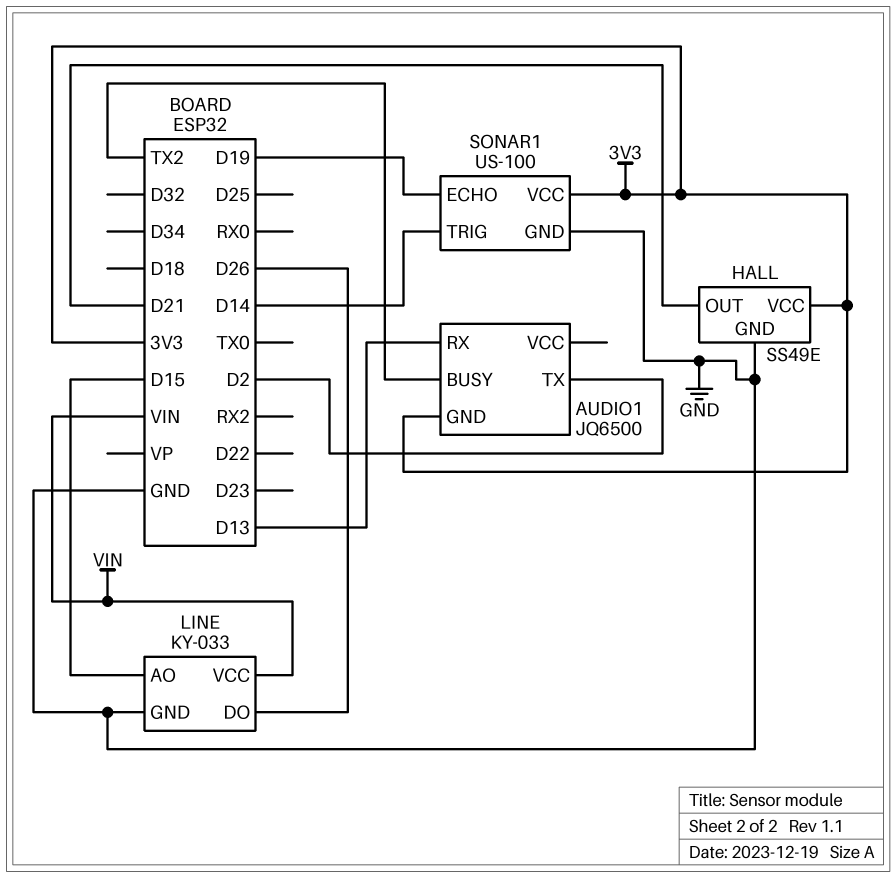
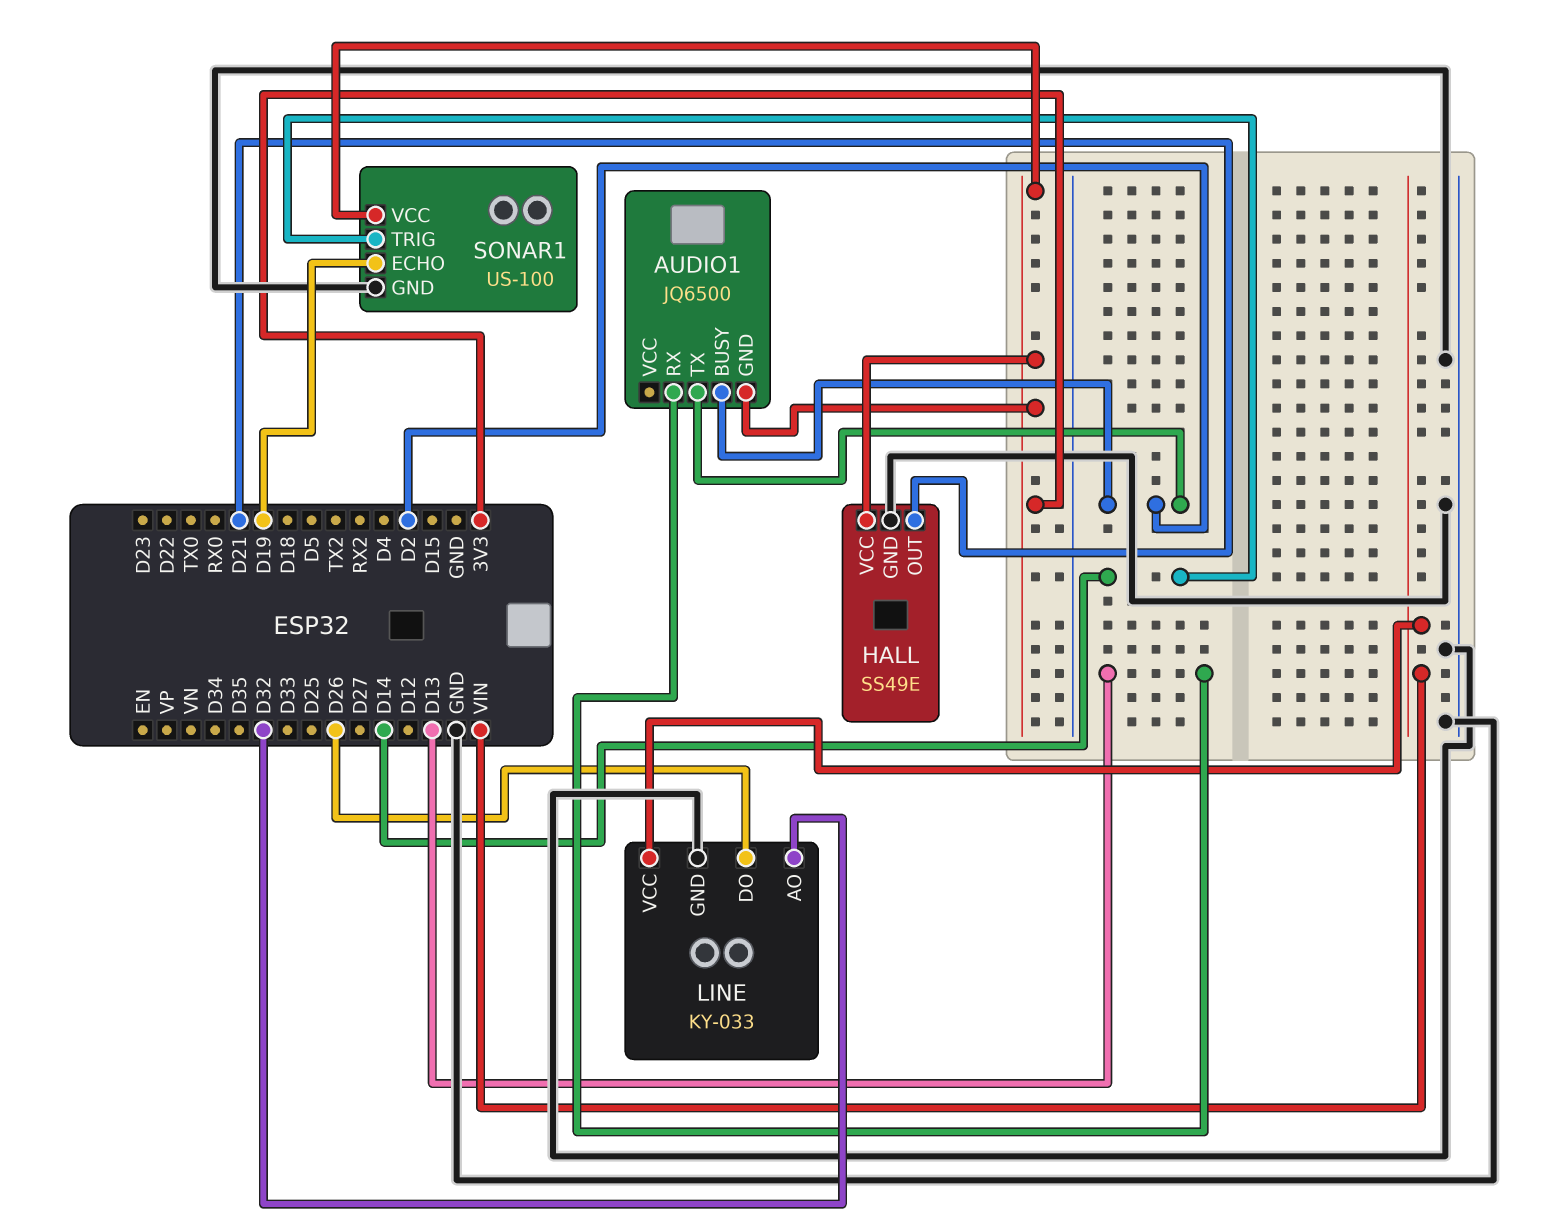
AUDIO1 pin BUSY: TX2 -> D2
LINE pin AO: D15 -> D32

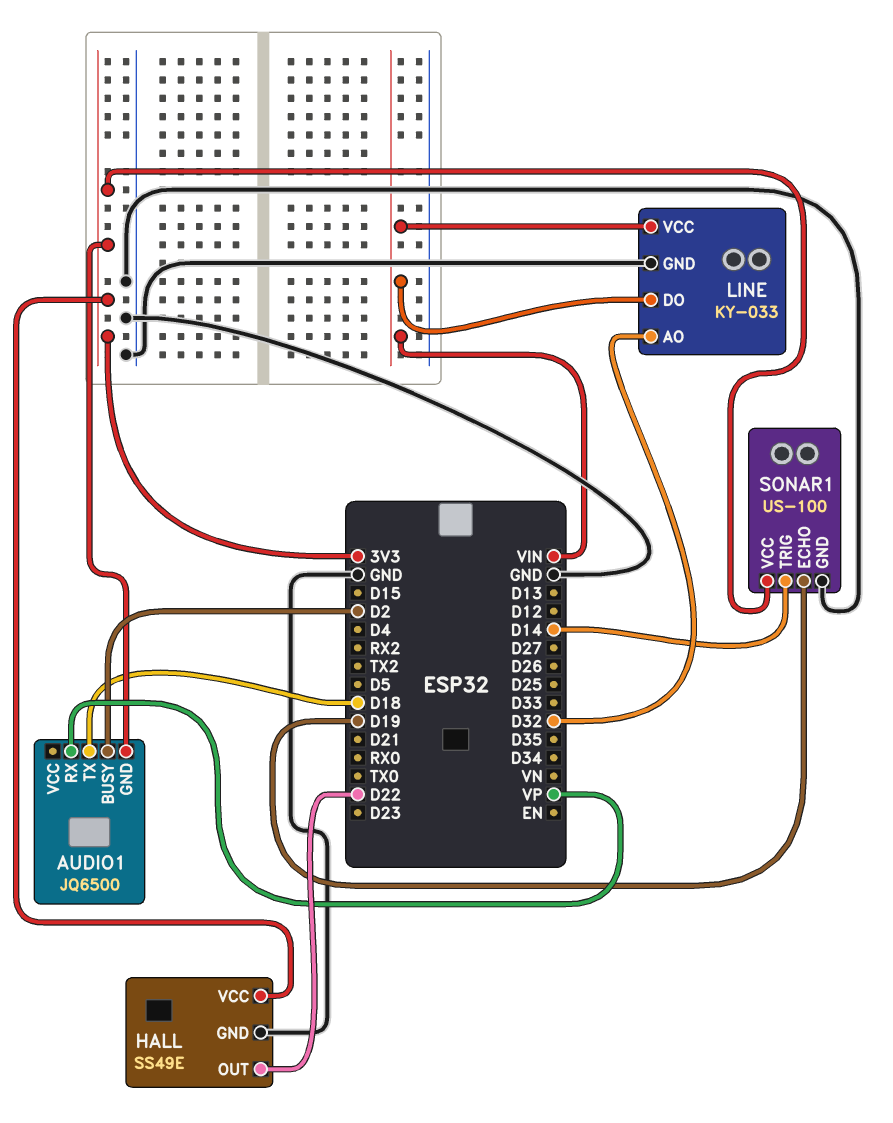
AUDIO1 pin RX: D13 -> VP
AUDIO1 pin TX: D2 -> D18
HALL pin OUT: D21 -> D22
LINE pin DO: D26 -> VIN

